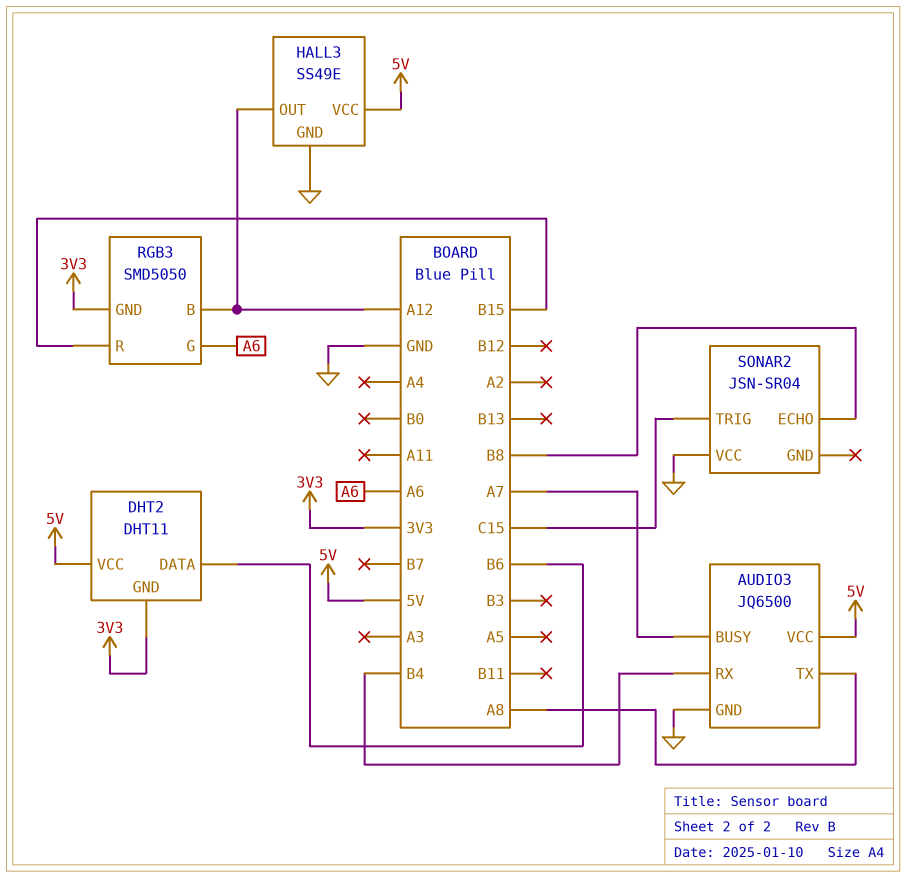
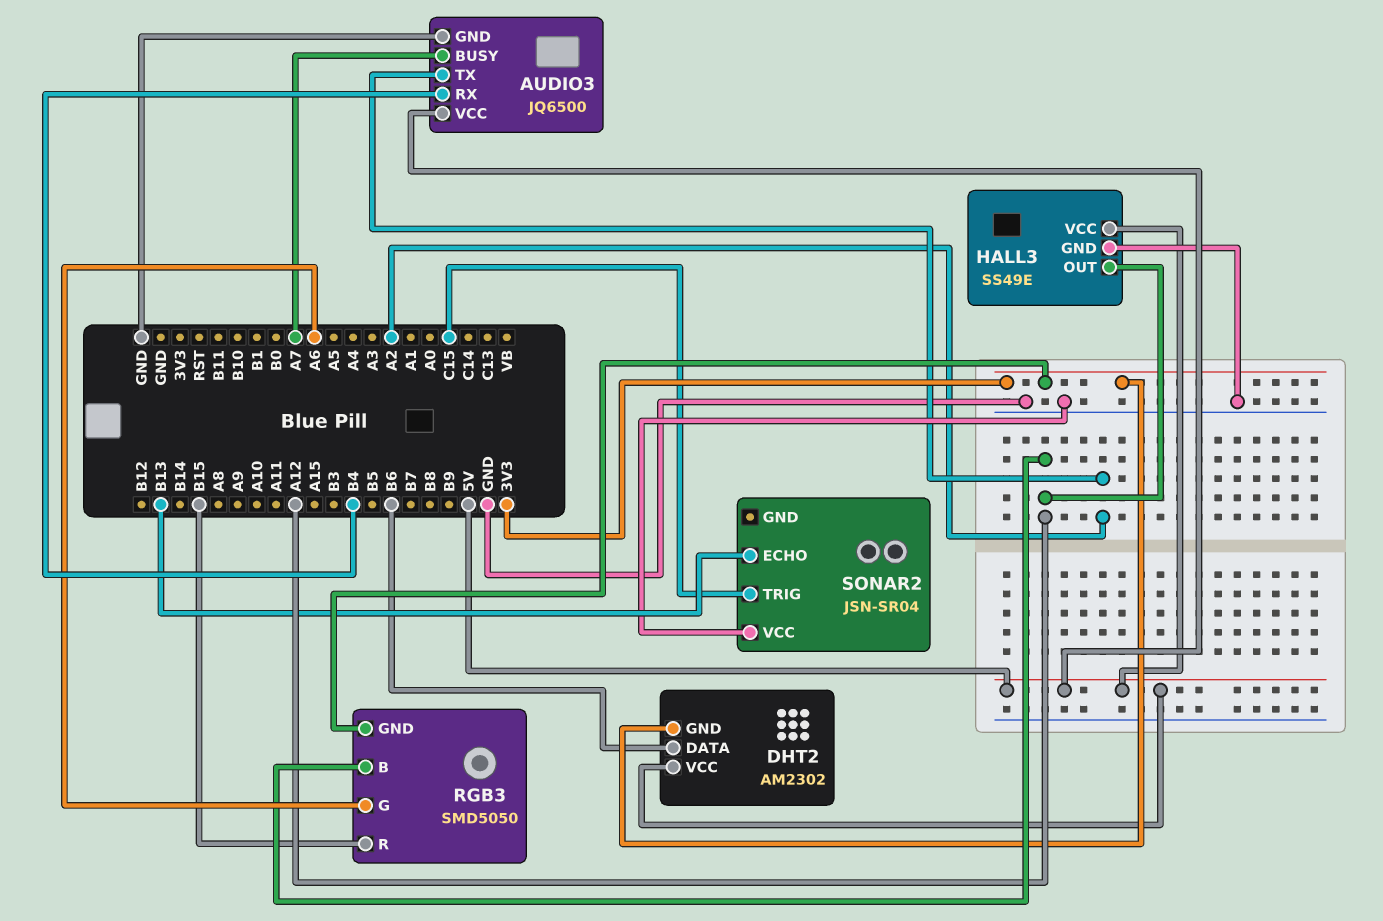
AUDIO3 pin TX: A8 -> A2
DHT2: DHT11 -> AM2302
SONAR2 pin ECHO: B8 -> B13

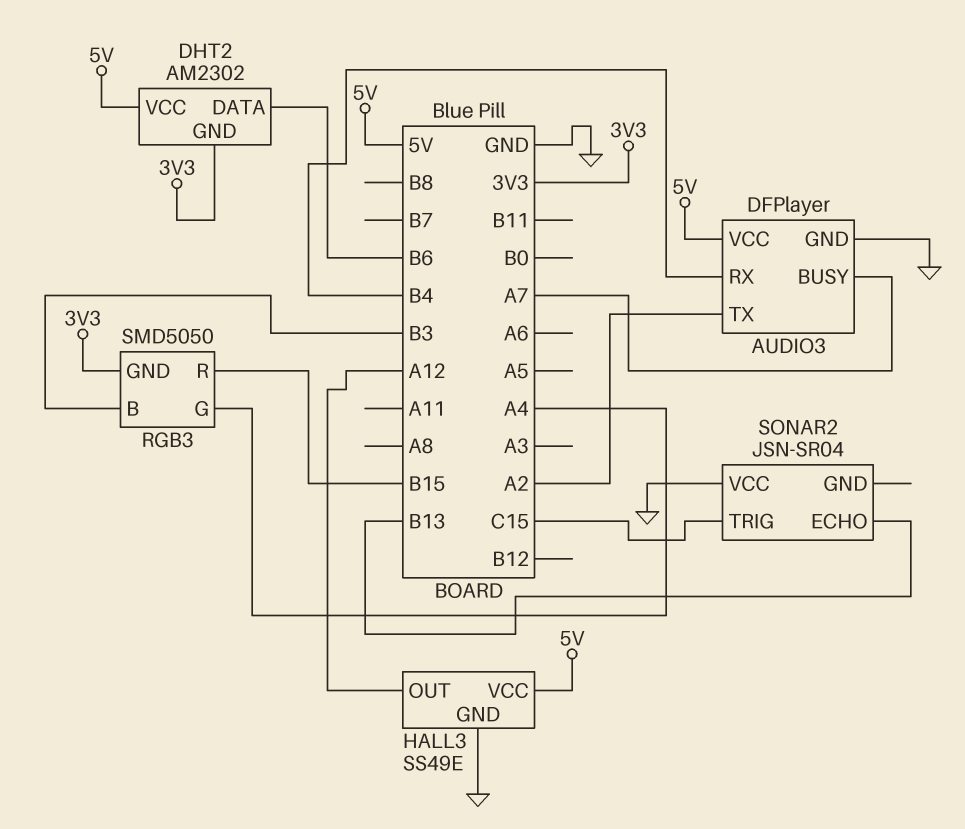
AUDIO3: JQ6500 -> DFPlayer
RGB3 pin B: A12 -> B3
RGB3 pin G: A6 -> A4

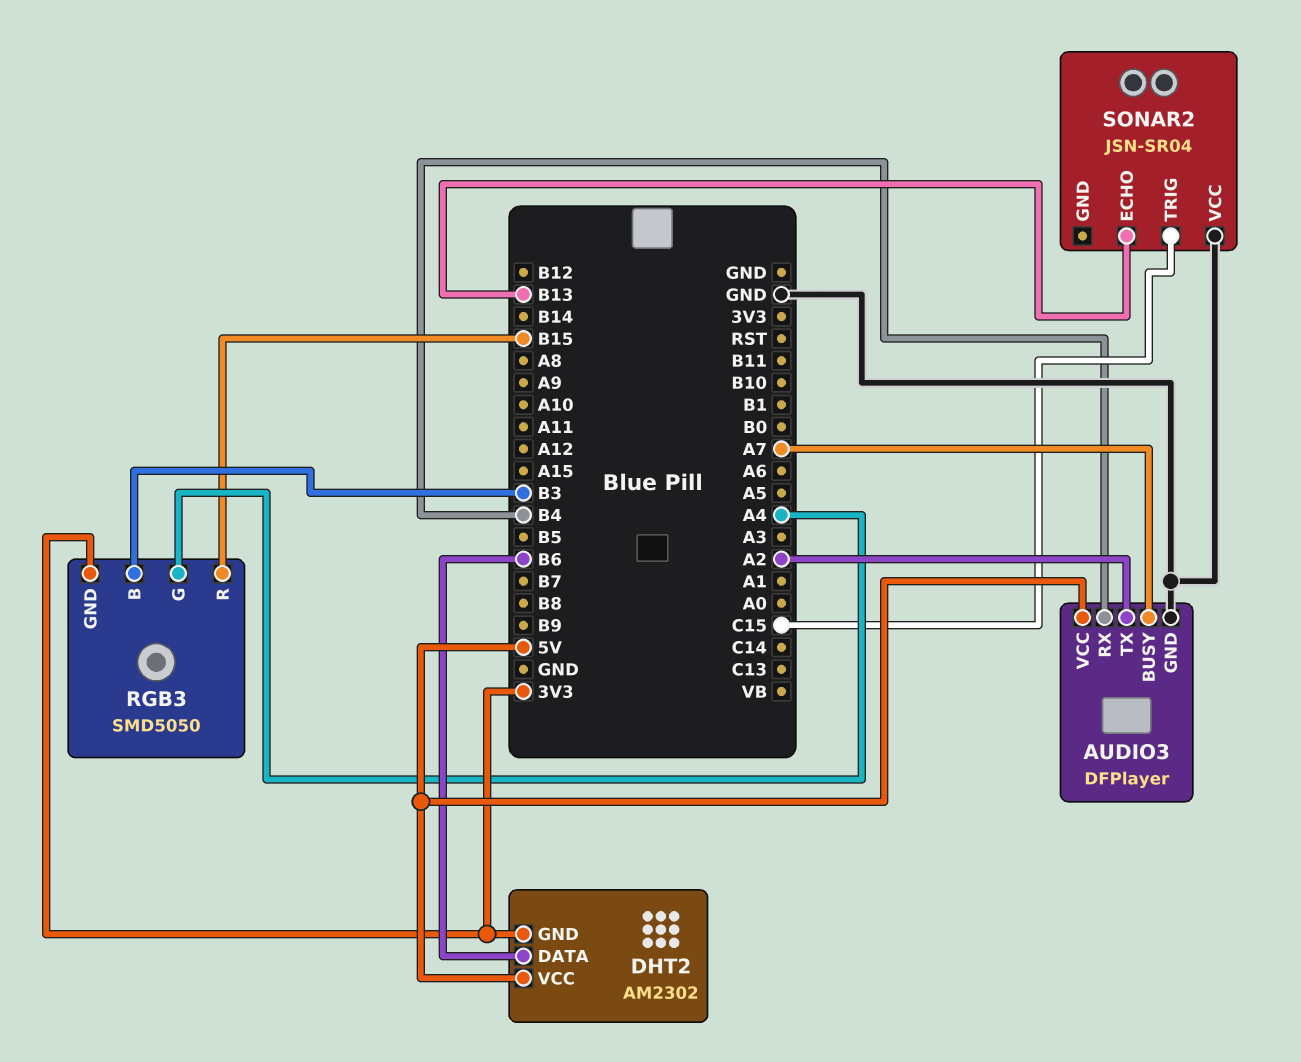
HALL3: SS49E -> none
HALL3 pin GND: GND -> none
HALL3 pin OUT: A12 -> none
HALL3 pin VCC: 5V -> none

